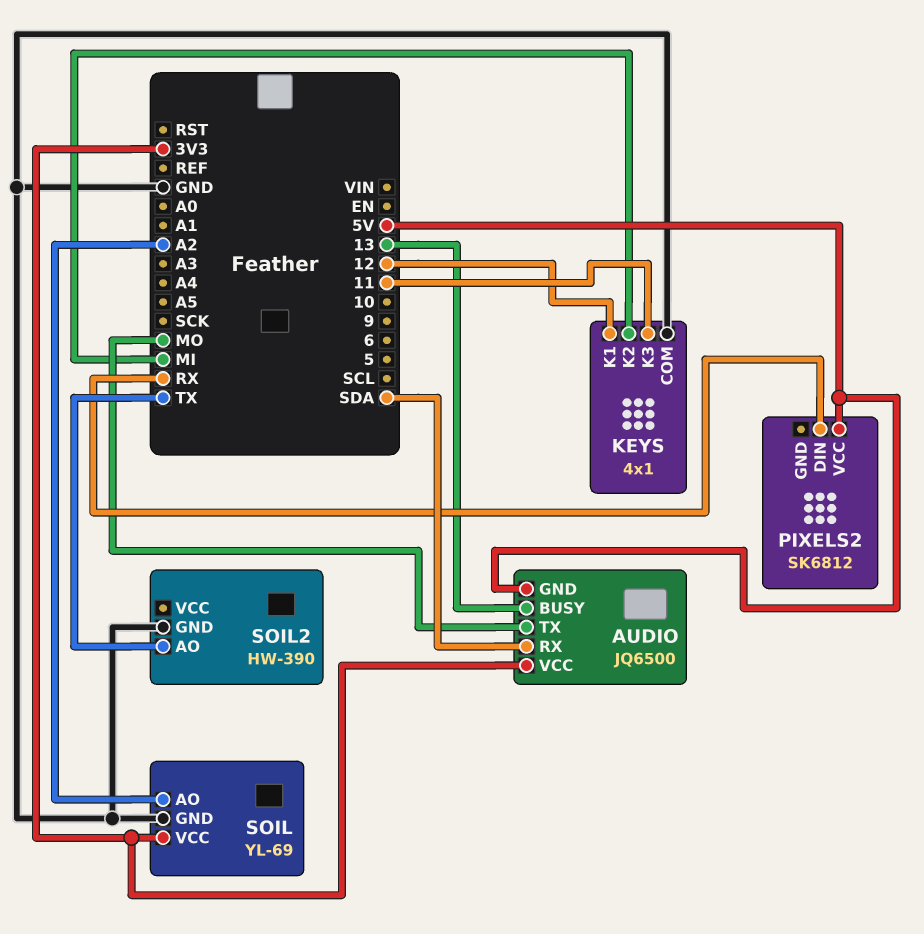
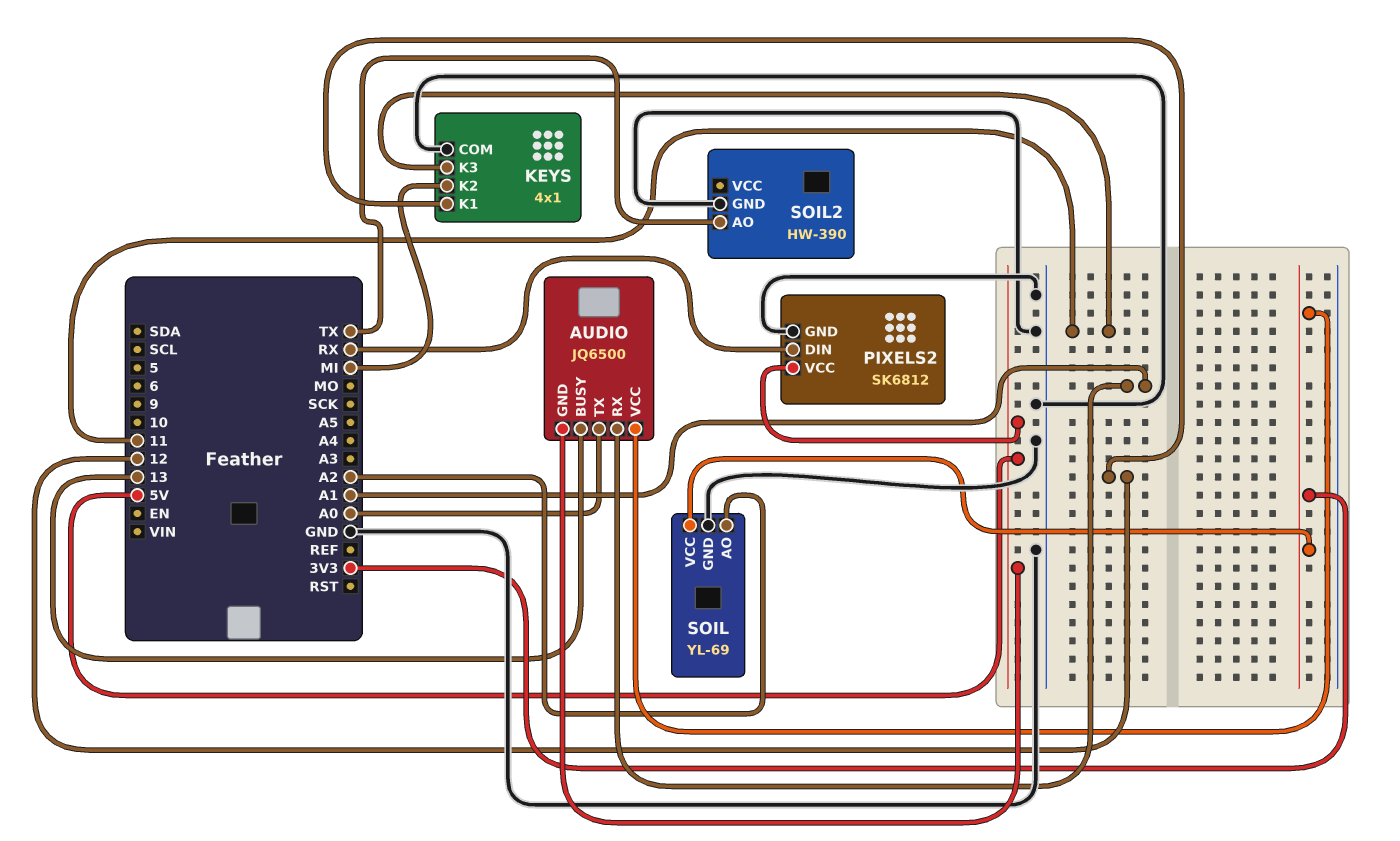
AUDIO pin RX: SDA -> A1
AUDIO pin TX: MO -> A0
PIXELS2 pin GND: none -> GND

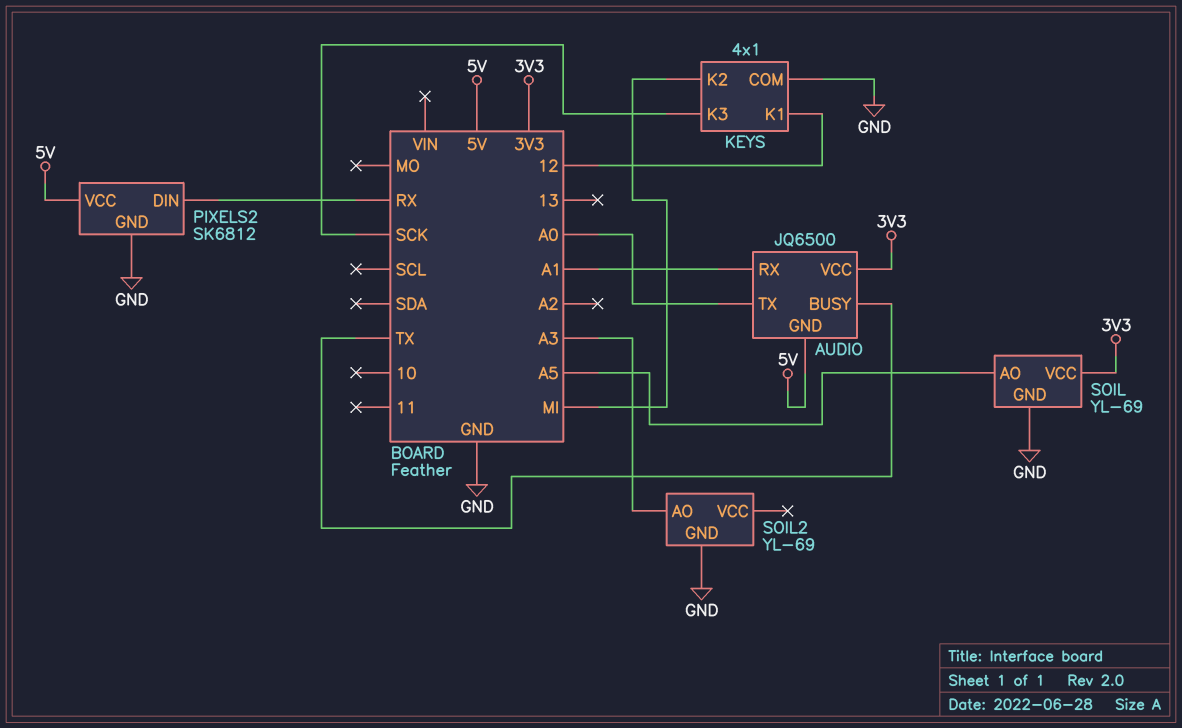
AUDIO pin BUSY: 13 -> TX
KEYS pin K3: 11 -> SCK
SOIL pin AO: A2 -> A5
SOIL2: HW-390 -> YL-69
SOIL2 pin AO: TX -> A3

